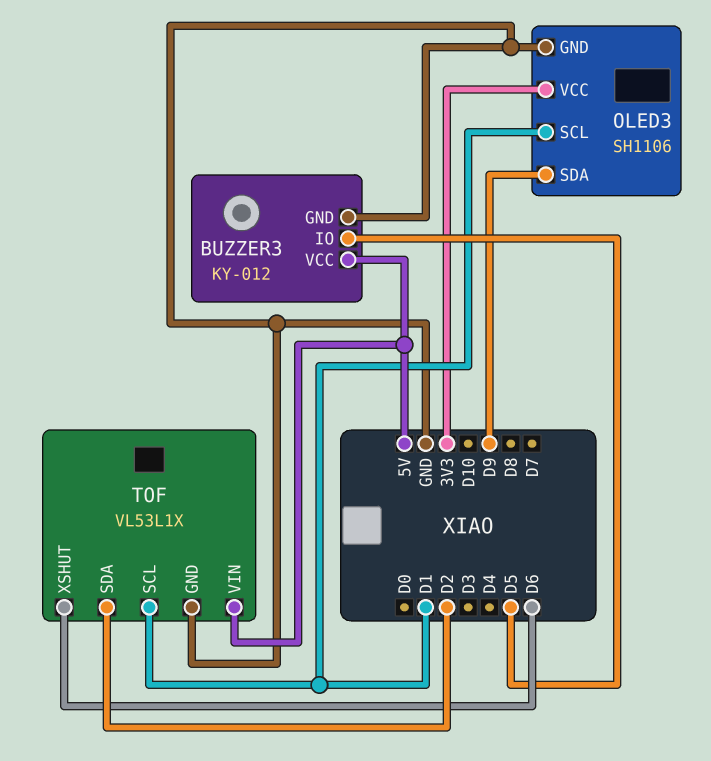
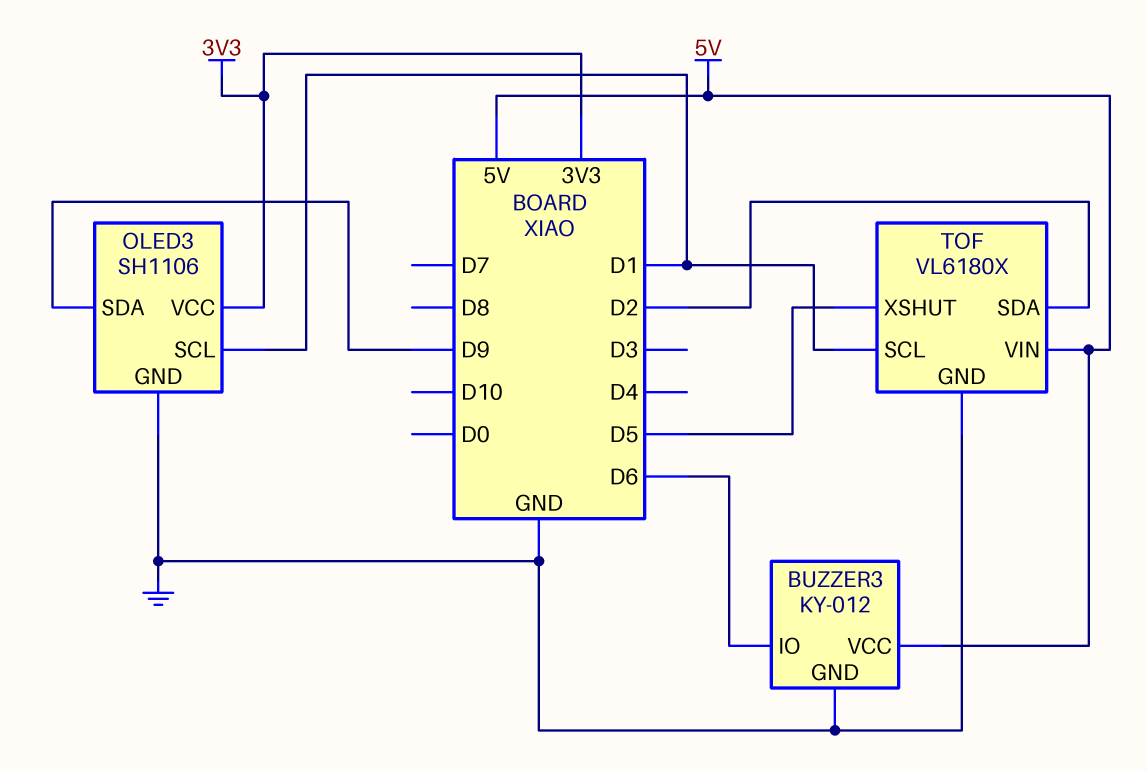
BUZZER3 pin IO: D5 -> D6
TOF: VL53L1X -> VL6180X
TOF pin XSHUT: D6 -> D5

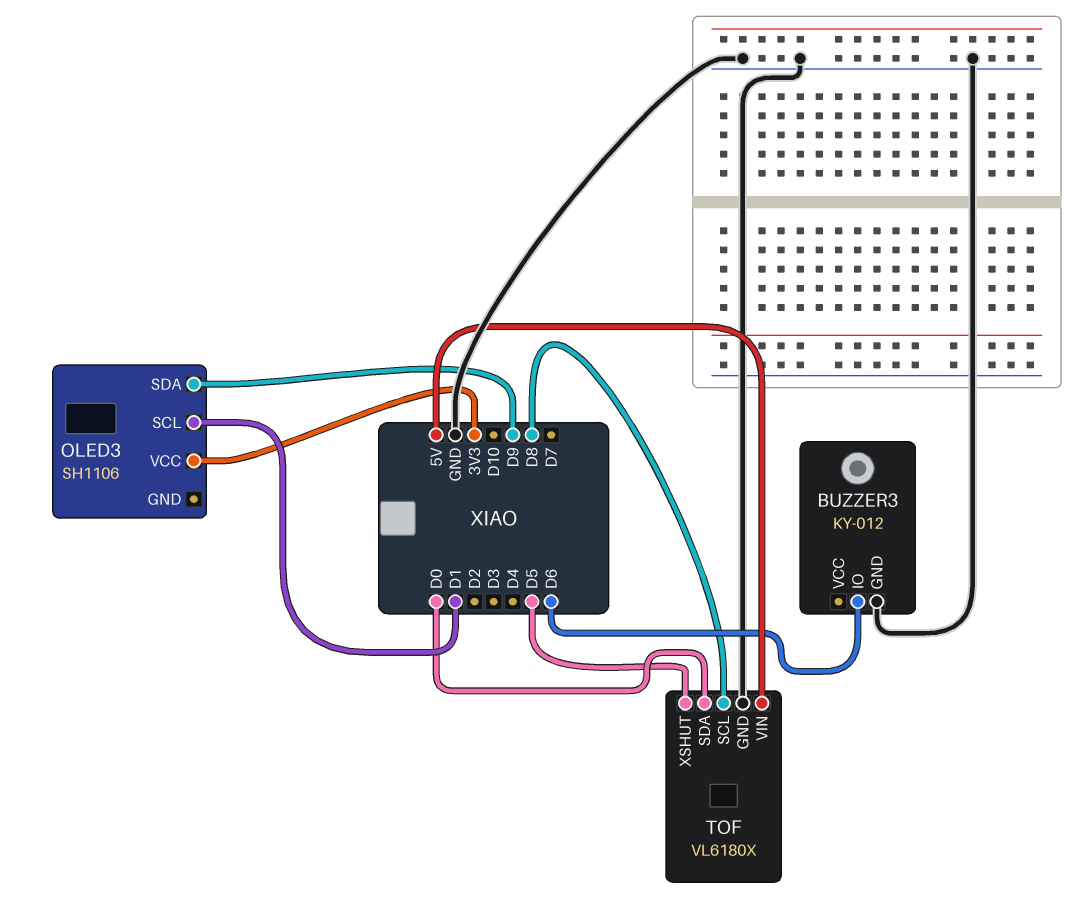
BUZZER3 pin VCC: 5V -> none
OLED3 pin GND: GND -> none
TOF pin SCL: D1 -> D8
TOF pin SDA: D2 -> D0

